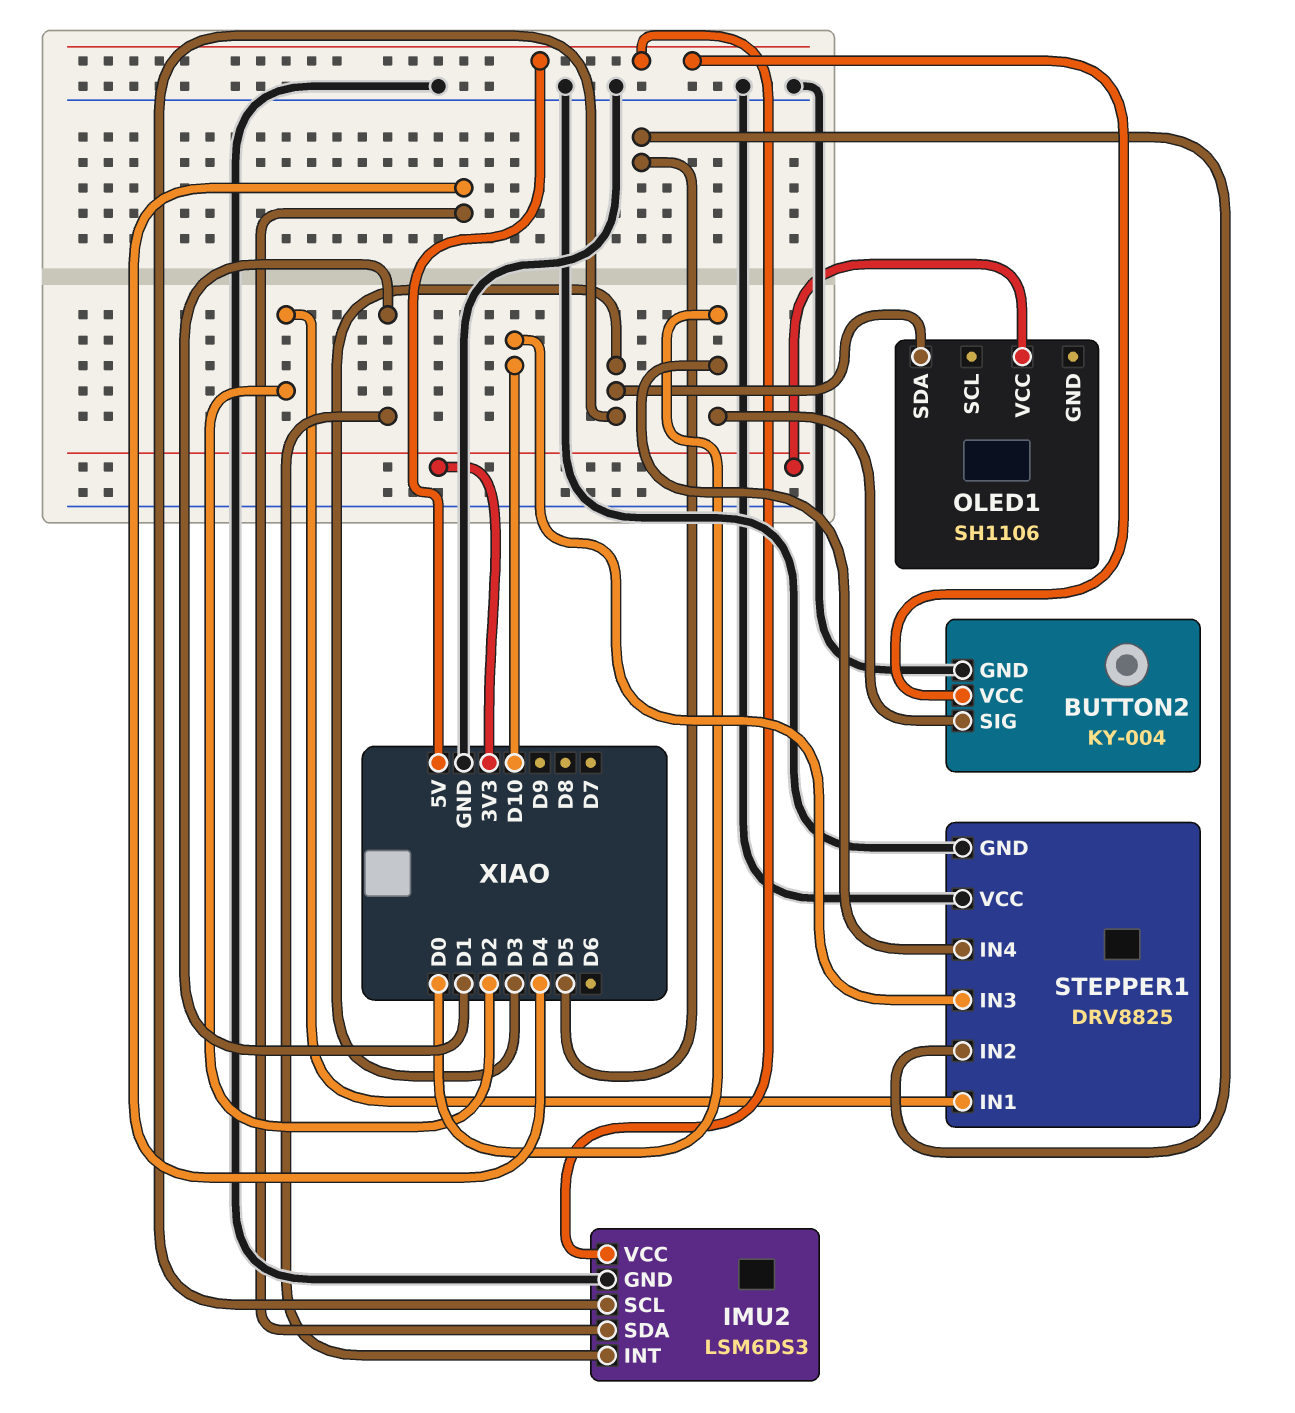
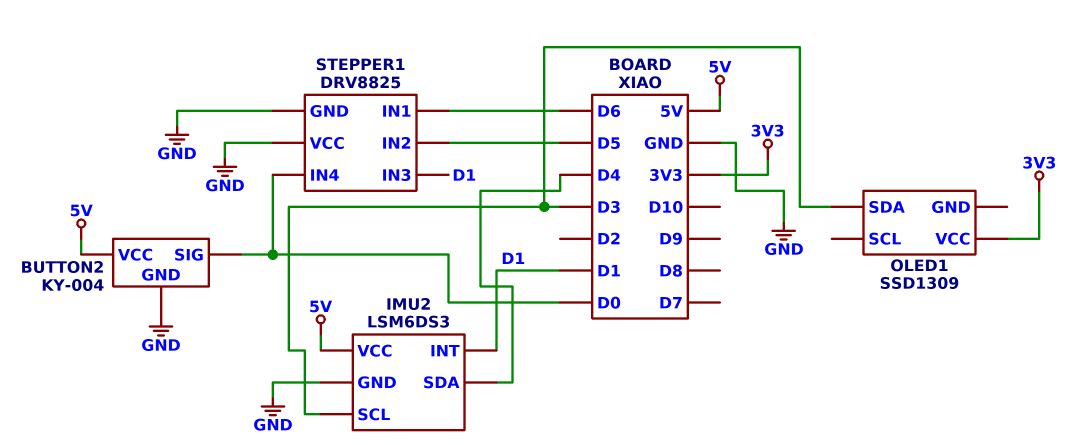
OLED1: SH1106 -> SSD1309
STEPPER1 pin IN1: D2 -> D6
STEPPER1 pin IN3: D10 -> D1

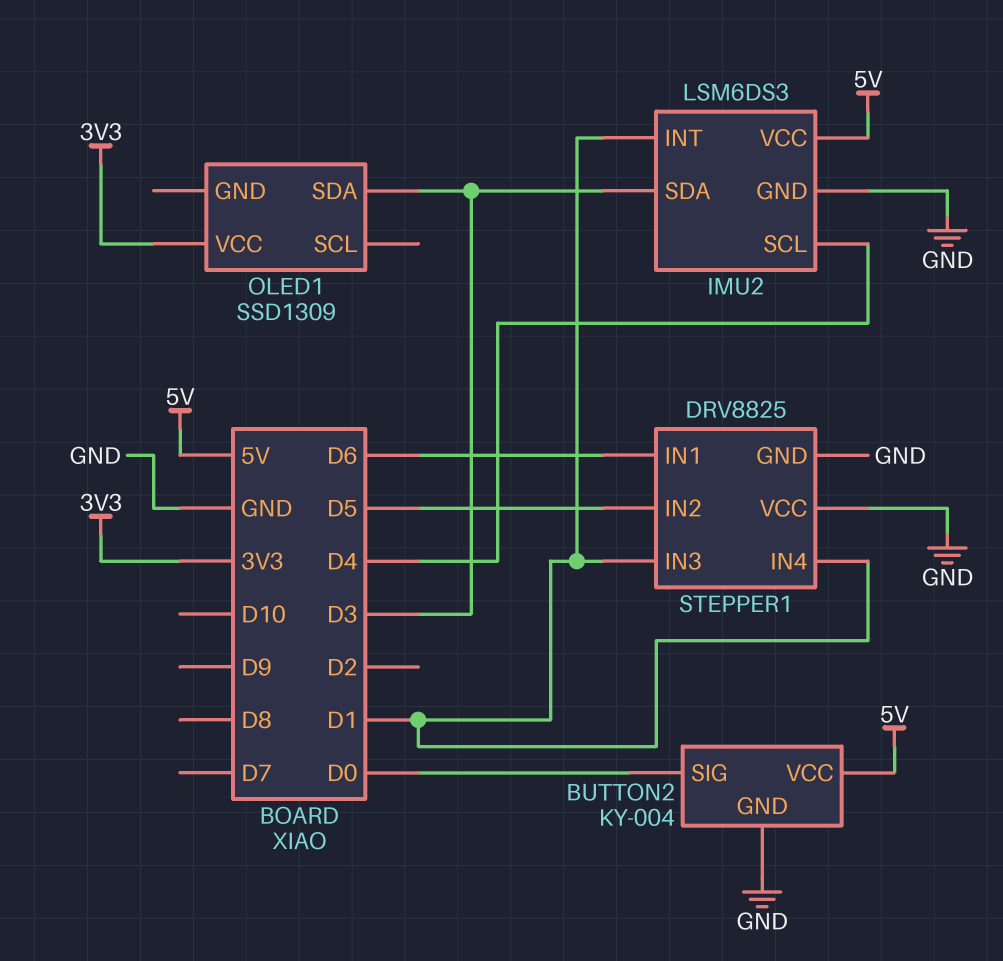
IMU2 pin SCL: D3 -> D4
IMU2 pin SDA: D4 -> D3
STEPPER1 pin IN4: D0 -> D1

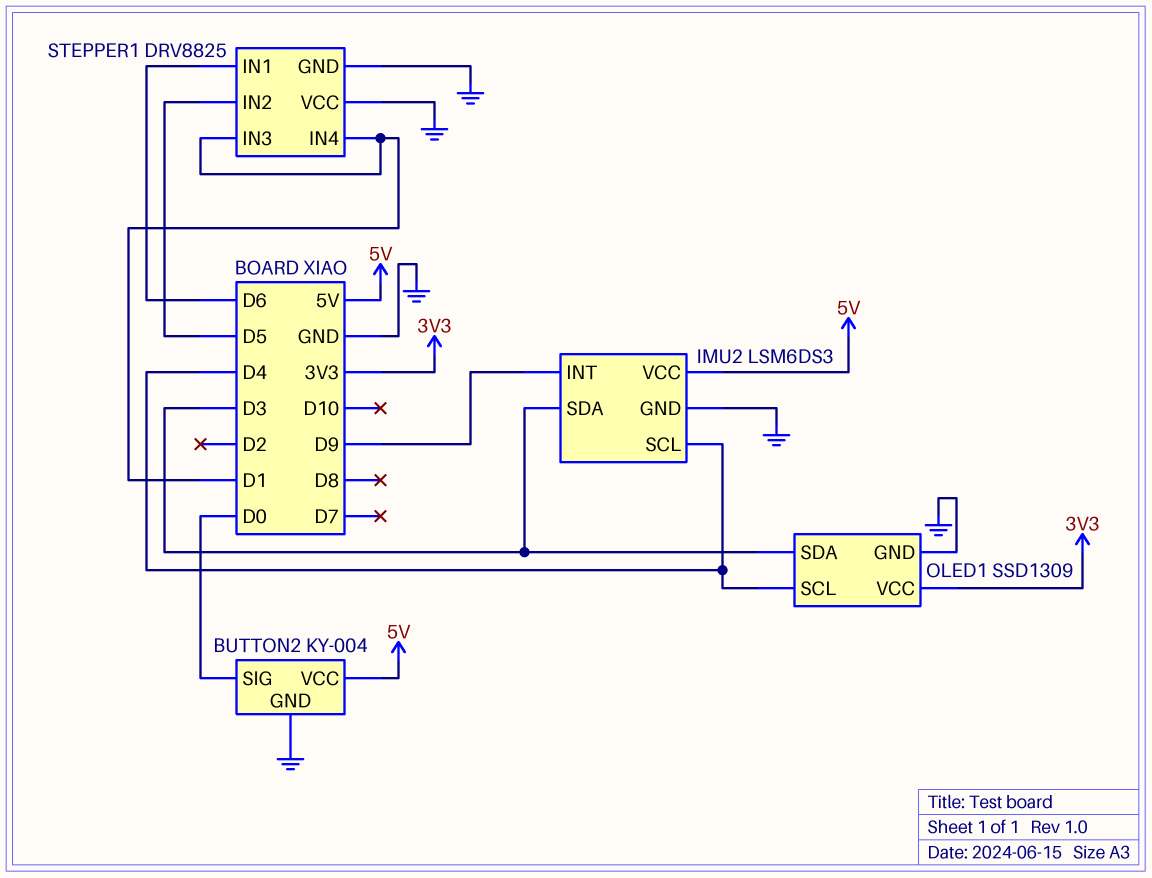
IMU2 pin INT: D1 -> D9
OLED1 pin GND: none -> GND
OLED1 pin SCL: none -> D4

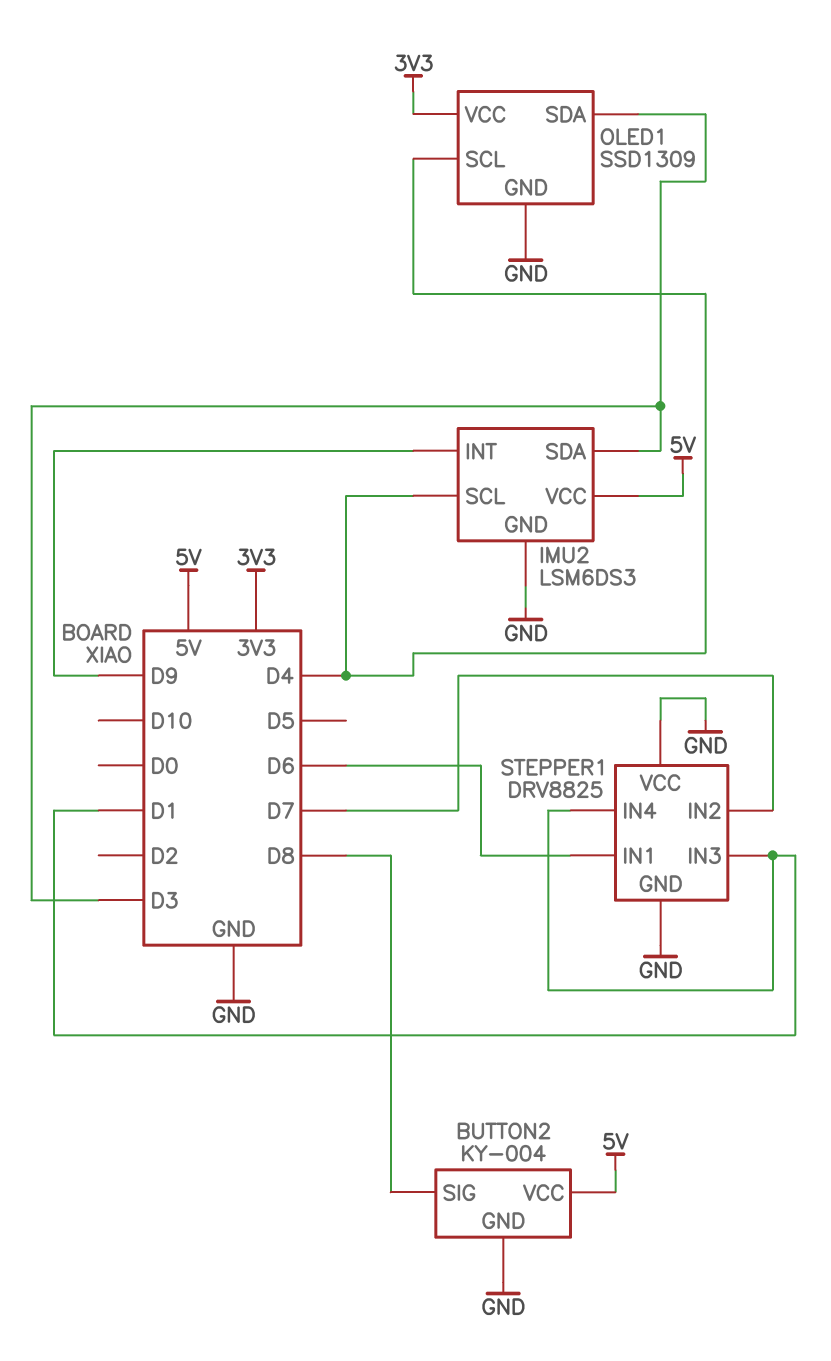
BUTTON2 pin SIG: D0 -> D8
STEPPER1 pin IN2: D5 -> D7

